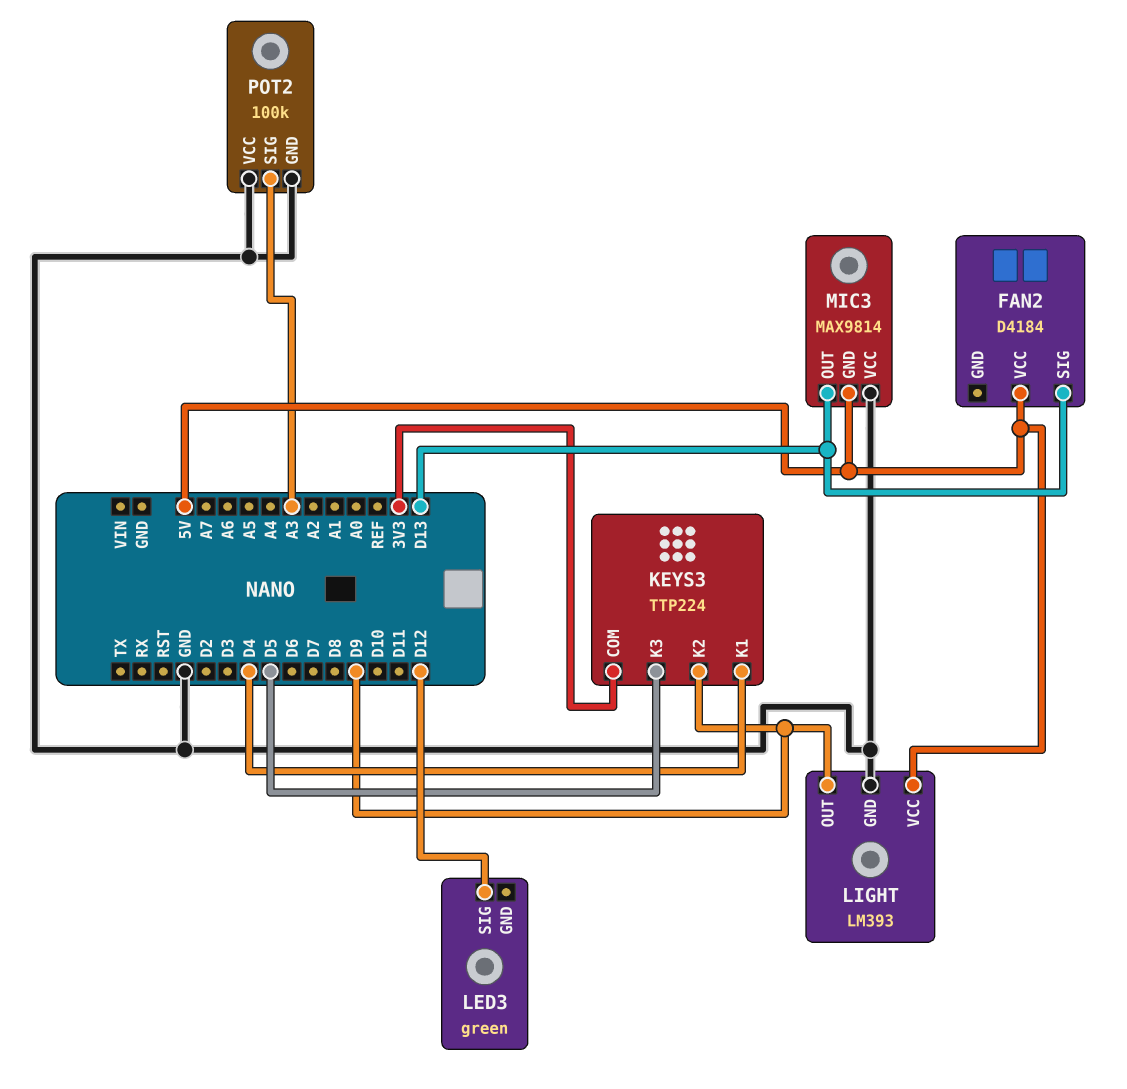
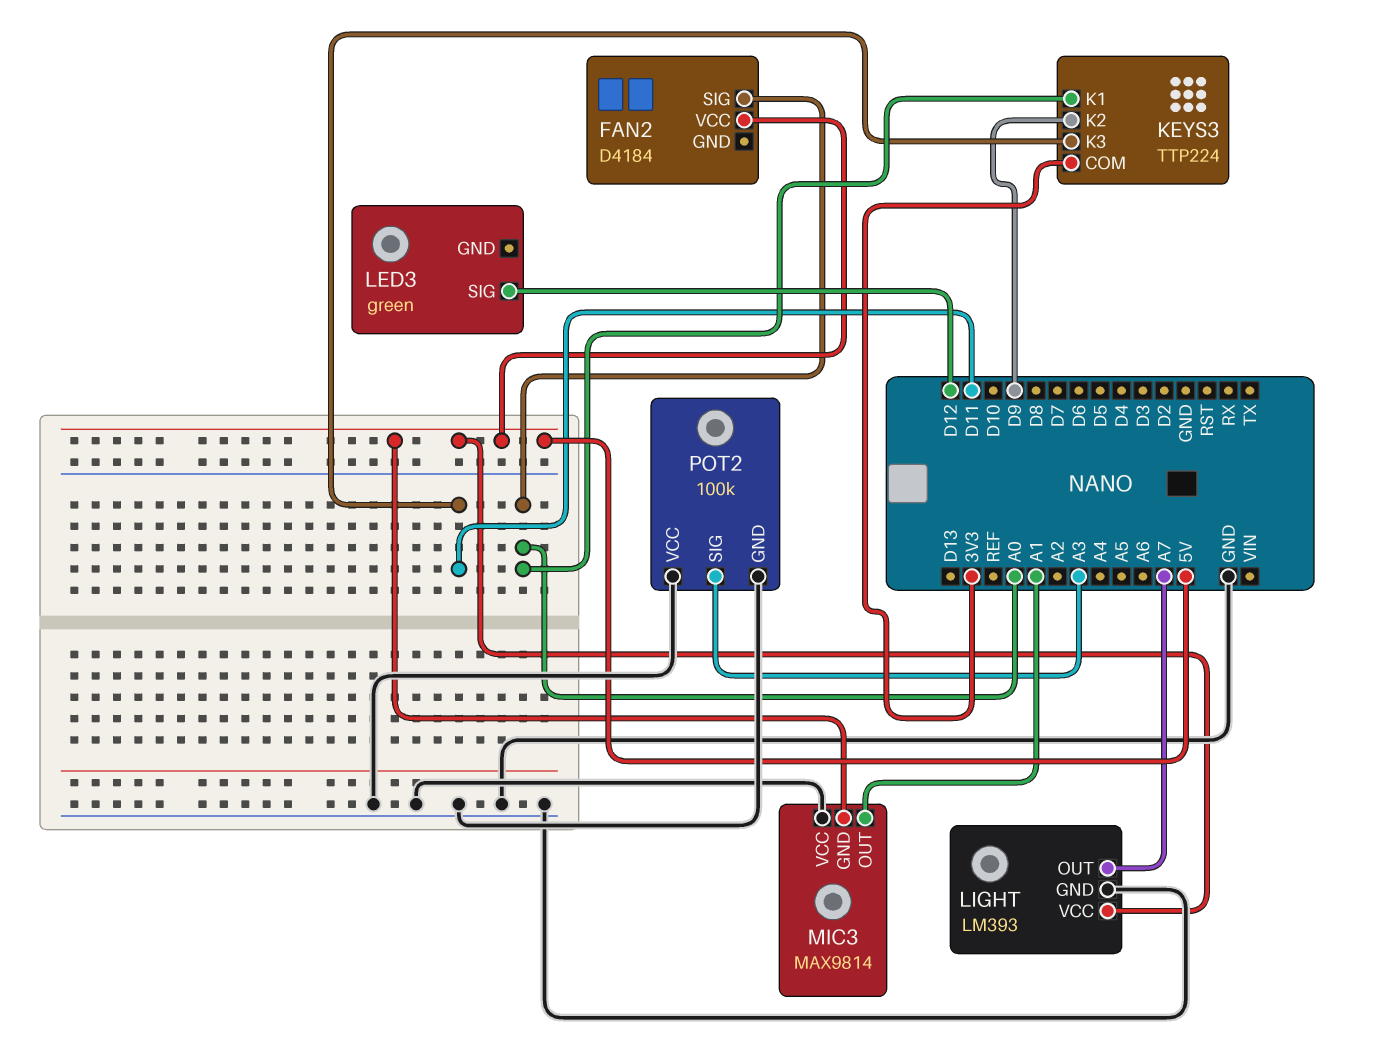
FAN2 pin SIG: D13 -> A0
KEYS3 pin K1: D4 -> A0
KEYS3 pin K3: D5 -> D11
LIGHT pin OUT: D9 -> A7
MIC3 pin OUT: D13 -> A1

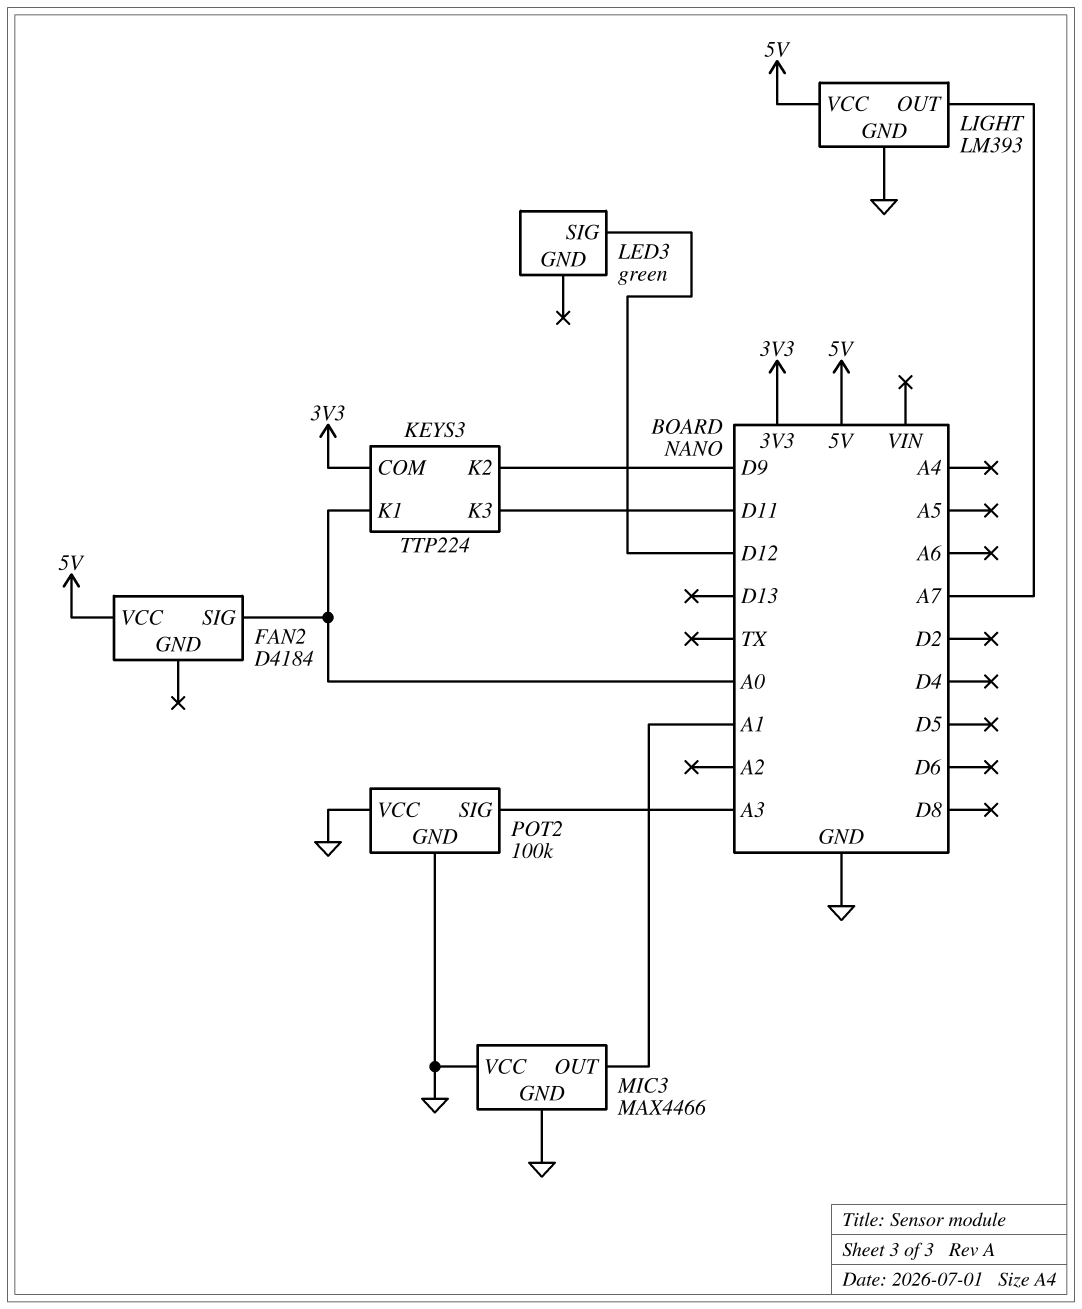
MIC3: MAX9814 -> MAX4466
MIC3 pin GND: 5V -> GND

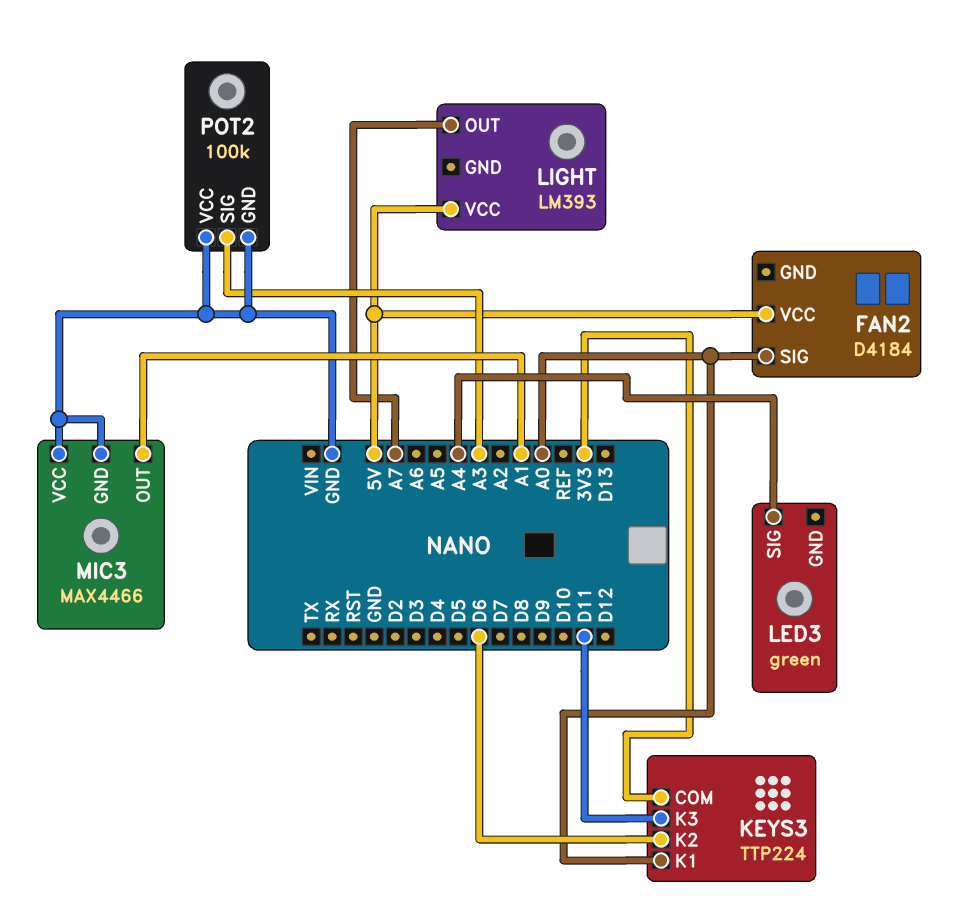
KEYS3 pin K2: D9 -> D6
LED3 pin SIG: D12 -> A4
LIGHT pin GND: GND -> none

